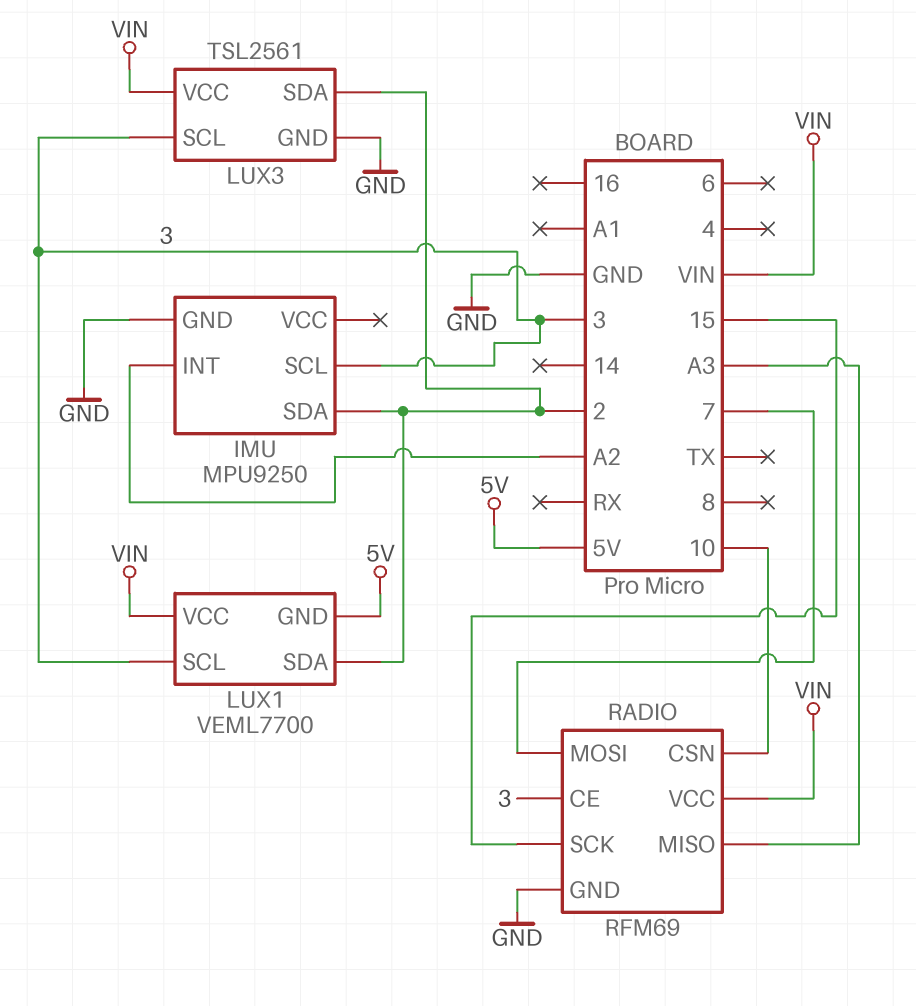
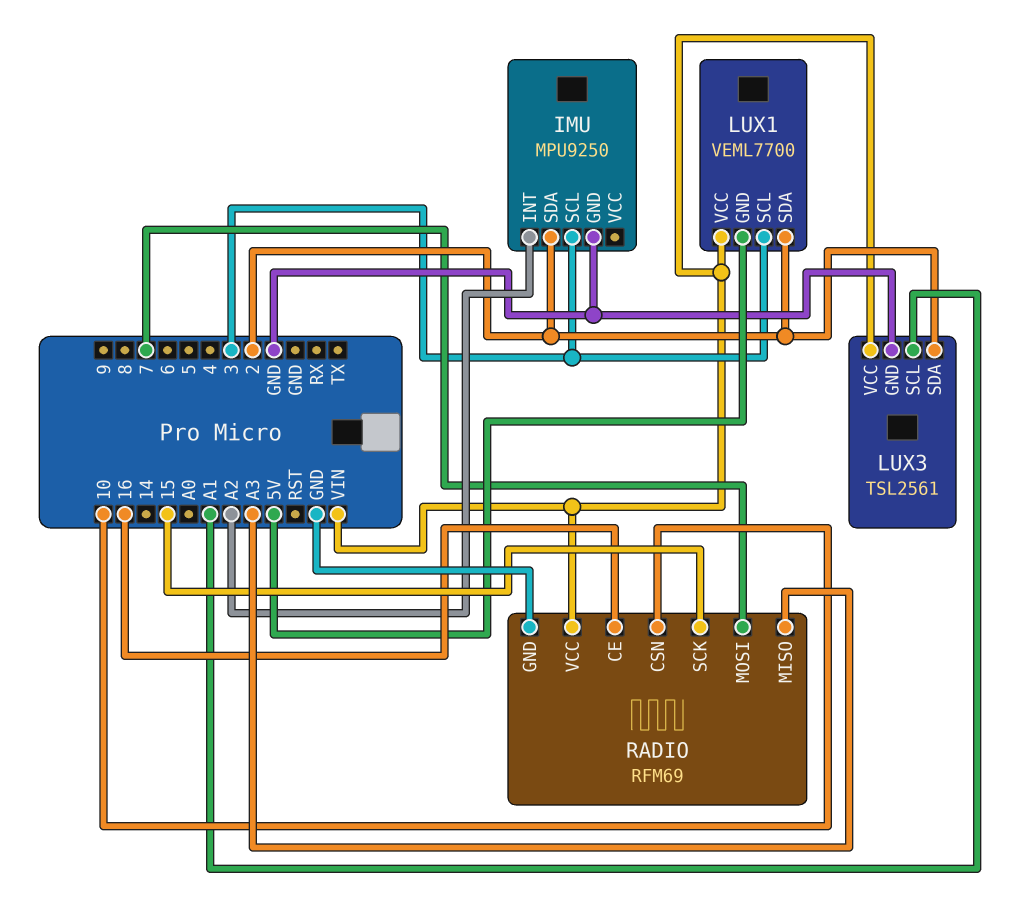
LUX3 pin SCL: 3 -> A1
RADIO pin CE: 3 -> 16

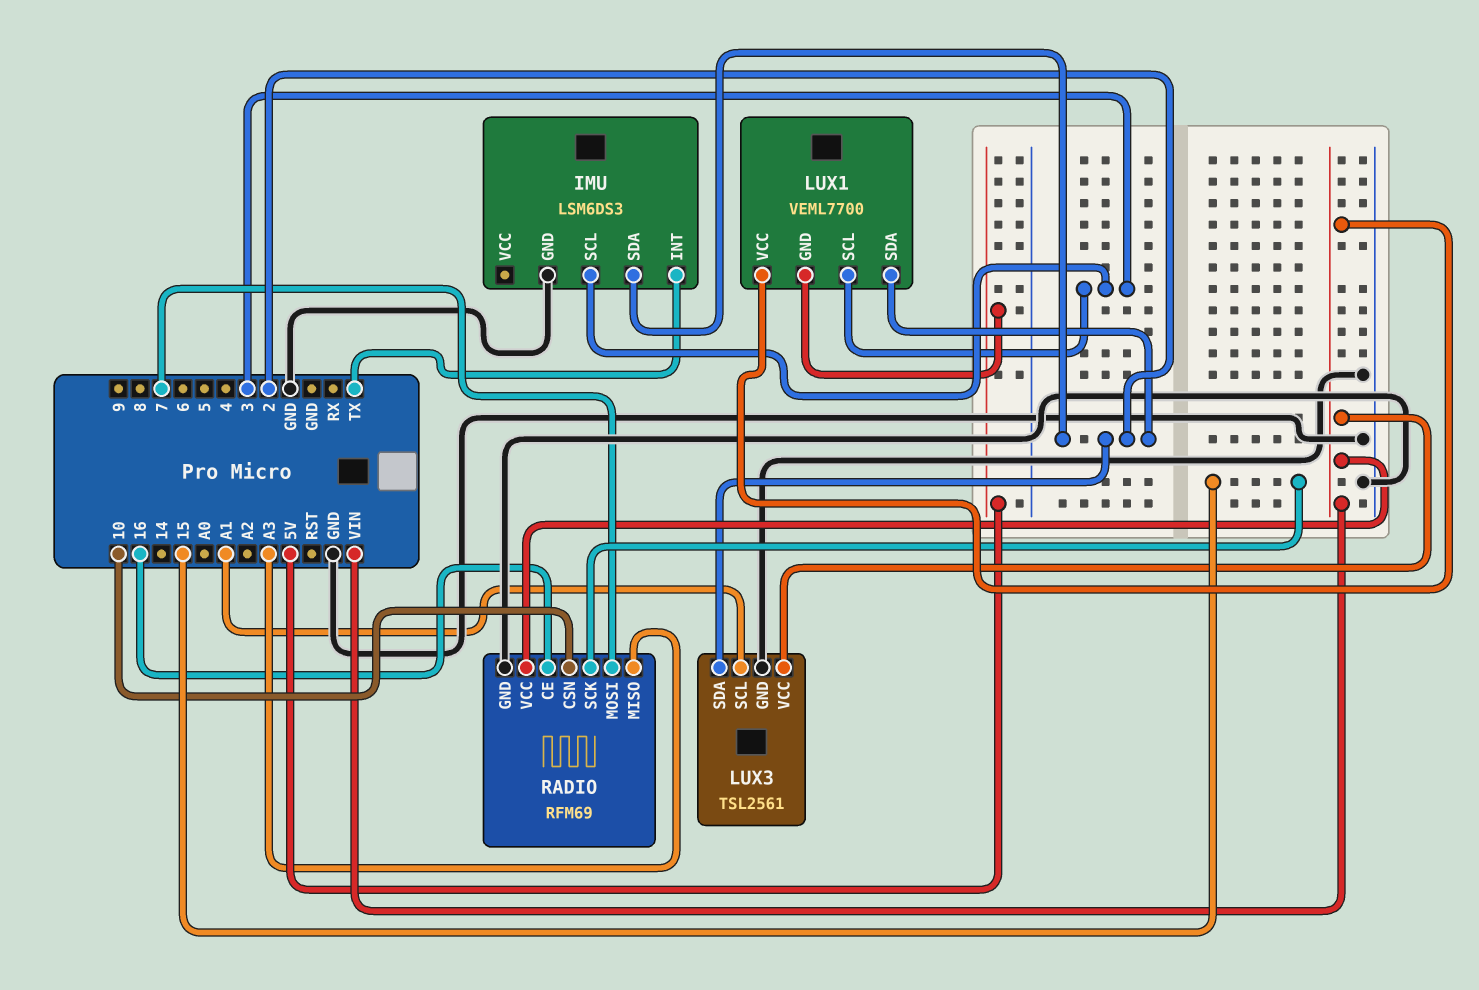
IMU: MPU9250 -> LSM6DS3
IMU pin INT: A2 -> TX

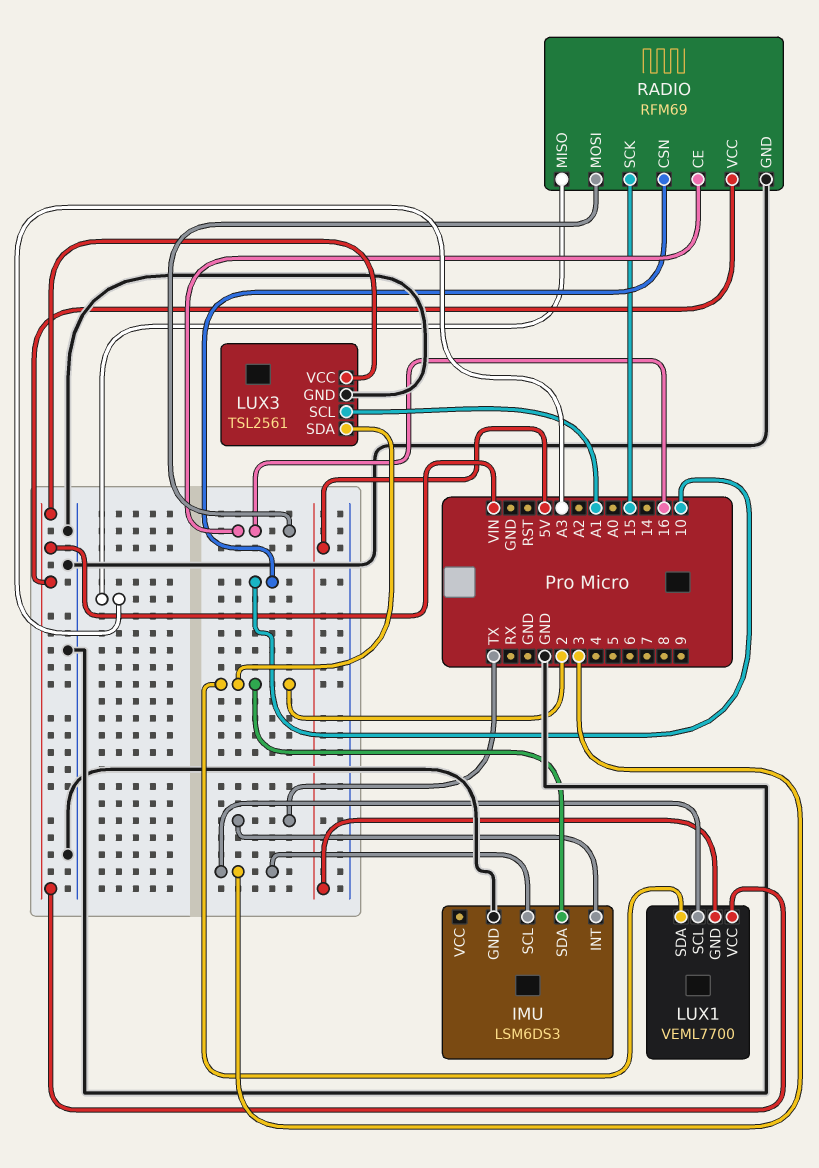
RADIO pin MOSI: 7 -> 16

